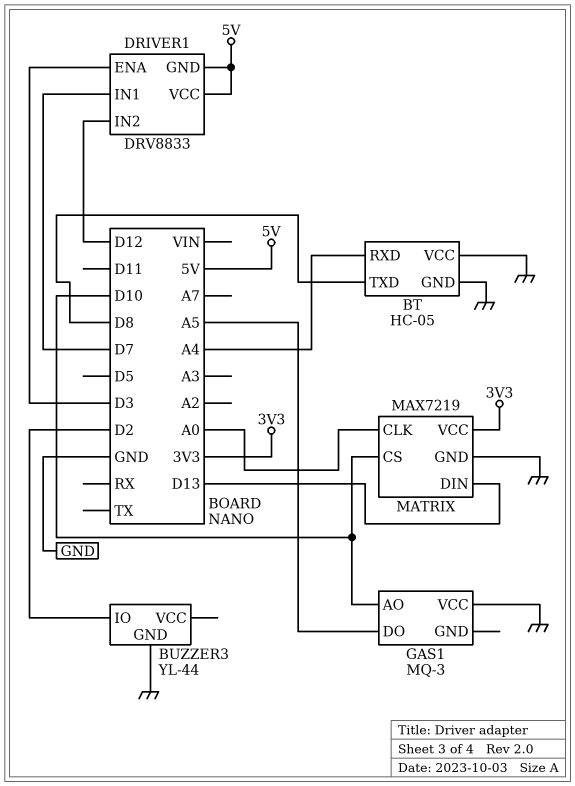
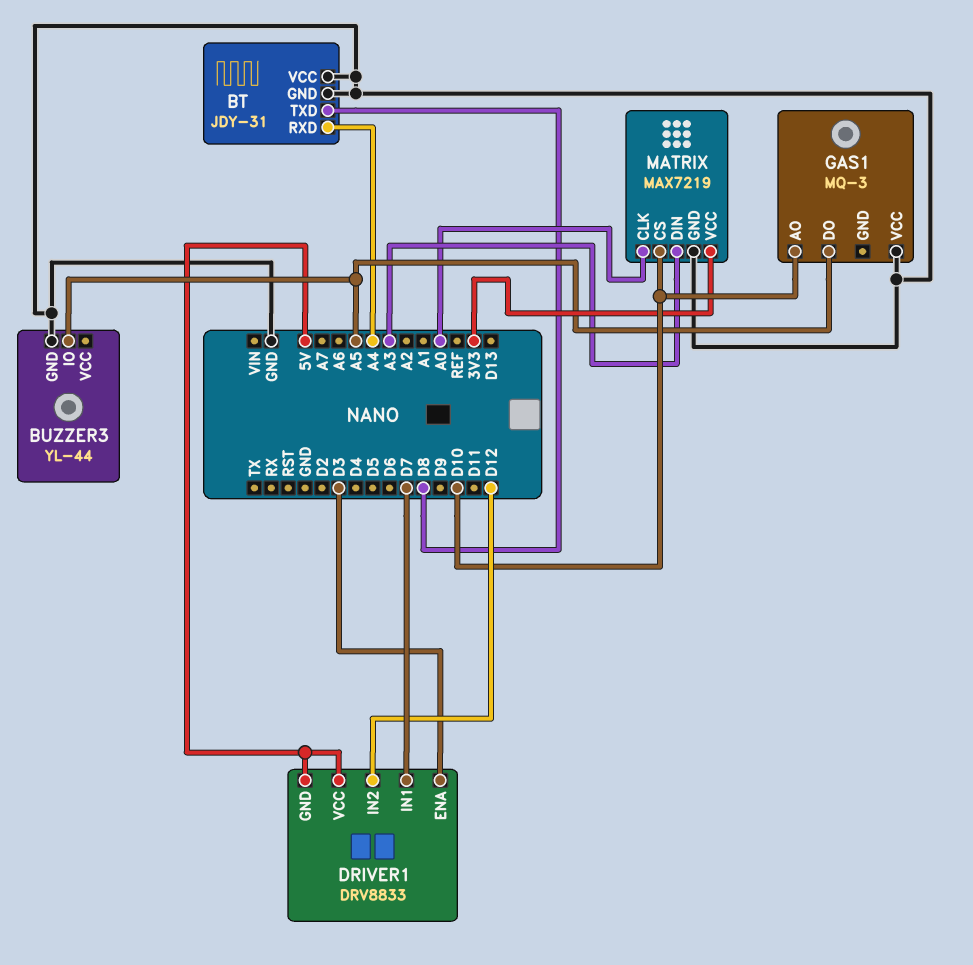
BT: HC-05 -> JDY-31
BUZZER3 pin IO: D2 -> A5
MATRIX pin DIN: D13 -> A3

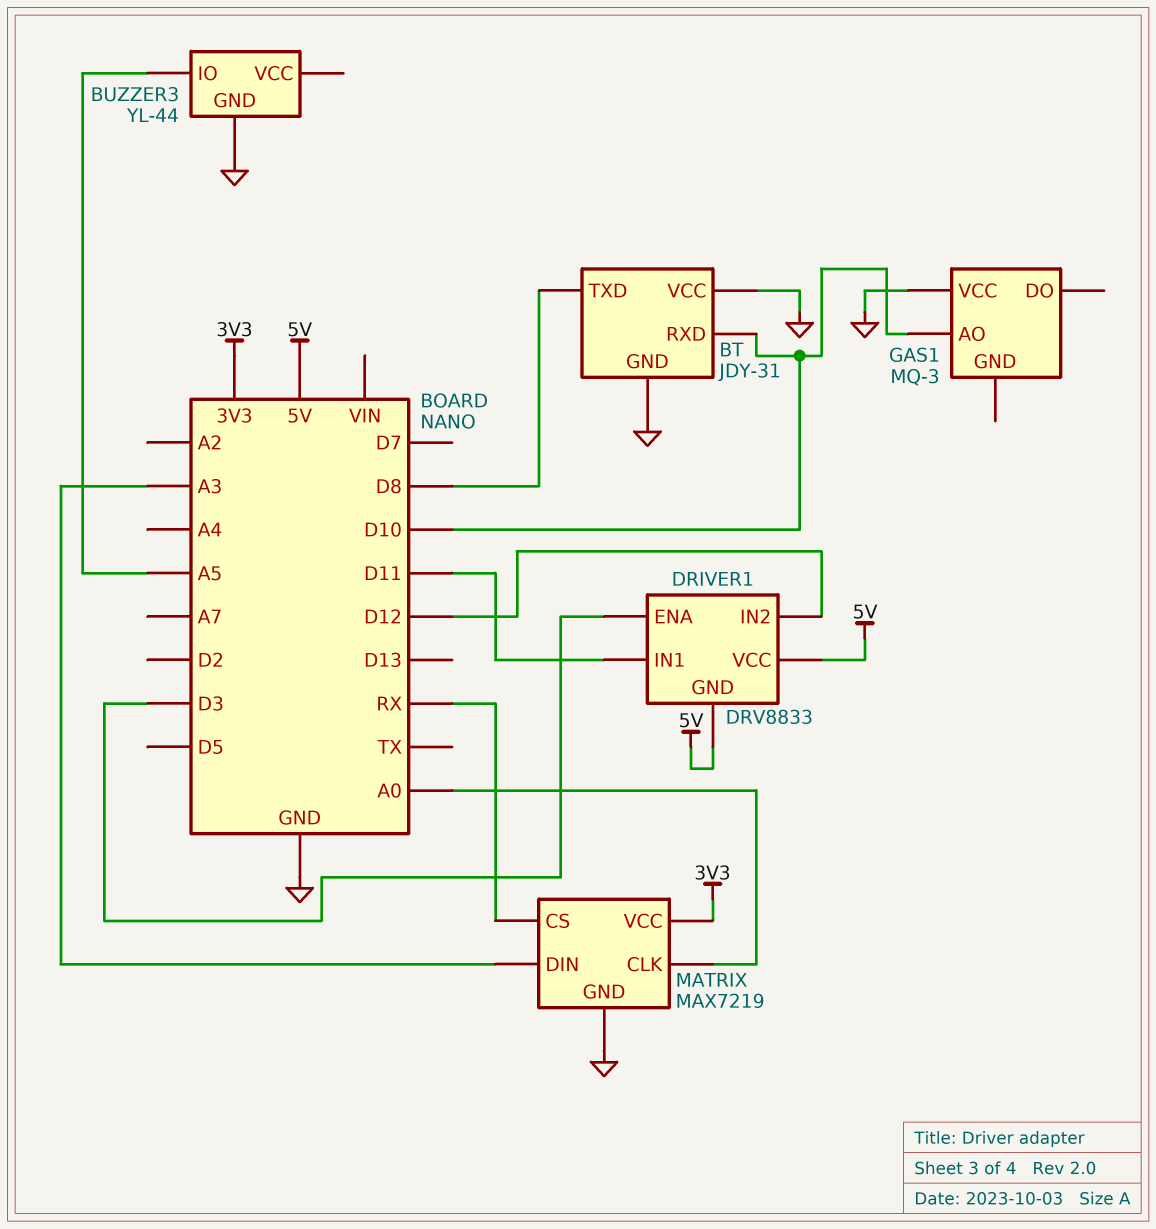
BT pin RXD: A4 -> D10
DRIVER1 pin IN1: D7 -> D11
GAS1 pin DO: A5 -> none
MATRIX pin CS: D10 -> RX

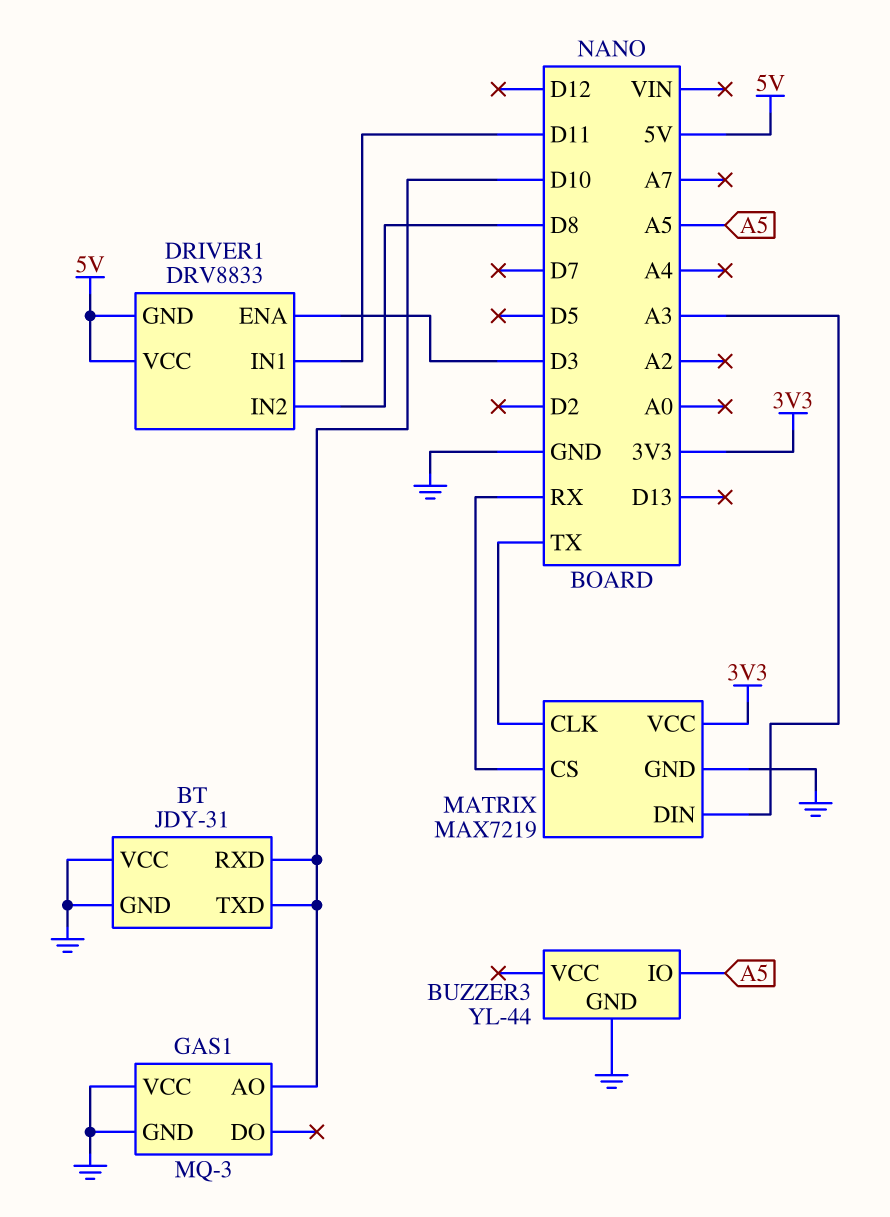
BT pin TXD: D8 -> D10
DRIVER1 pin IN2: D12 -> D8
GAS1 pin GND: none -> GND
MATRIX pin CLK: A0 -> TX

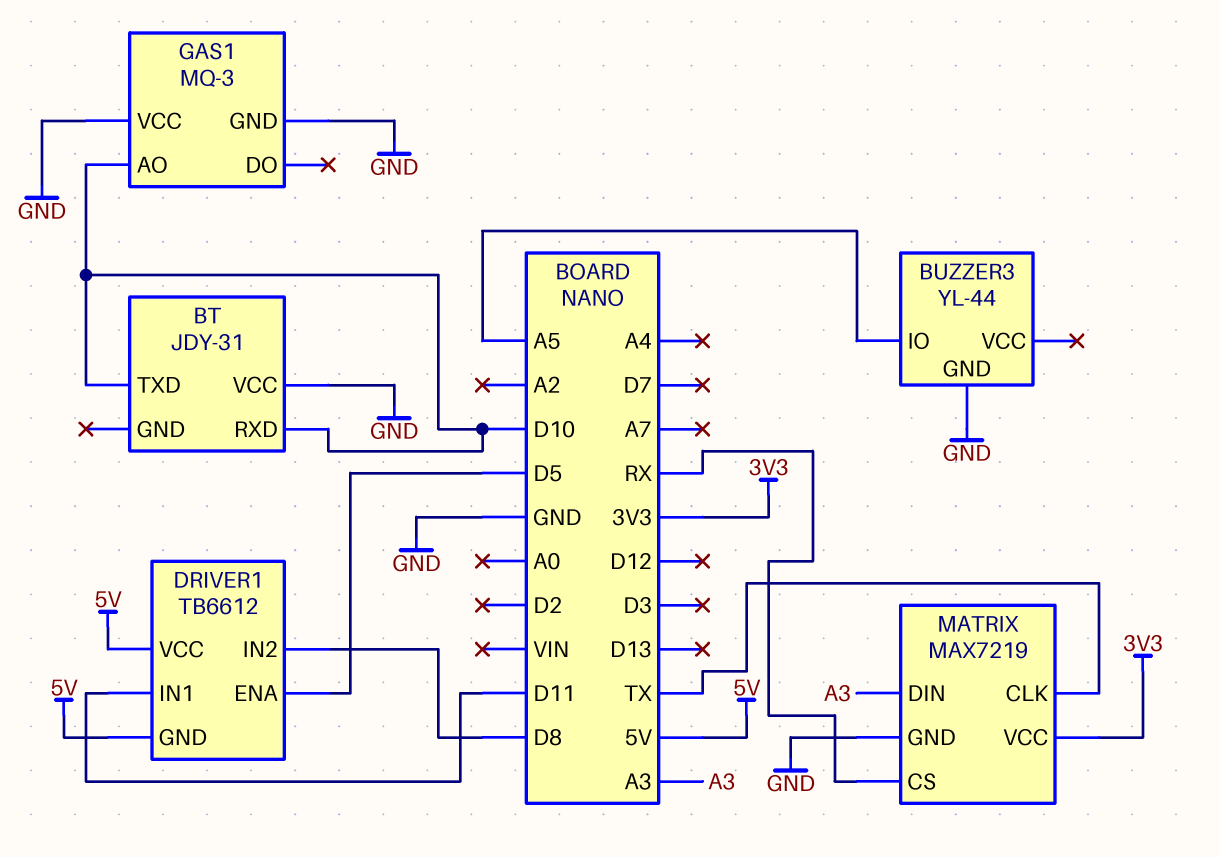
BT pin GND: GND -> none
DRIVER1: DRV8833 -> TB6612
DRIVER1 pin ENA: D3 -> D5

